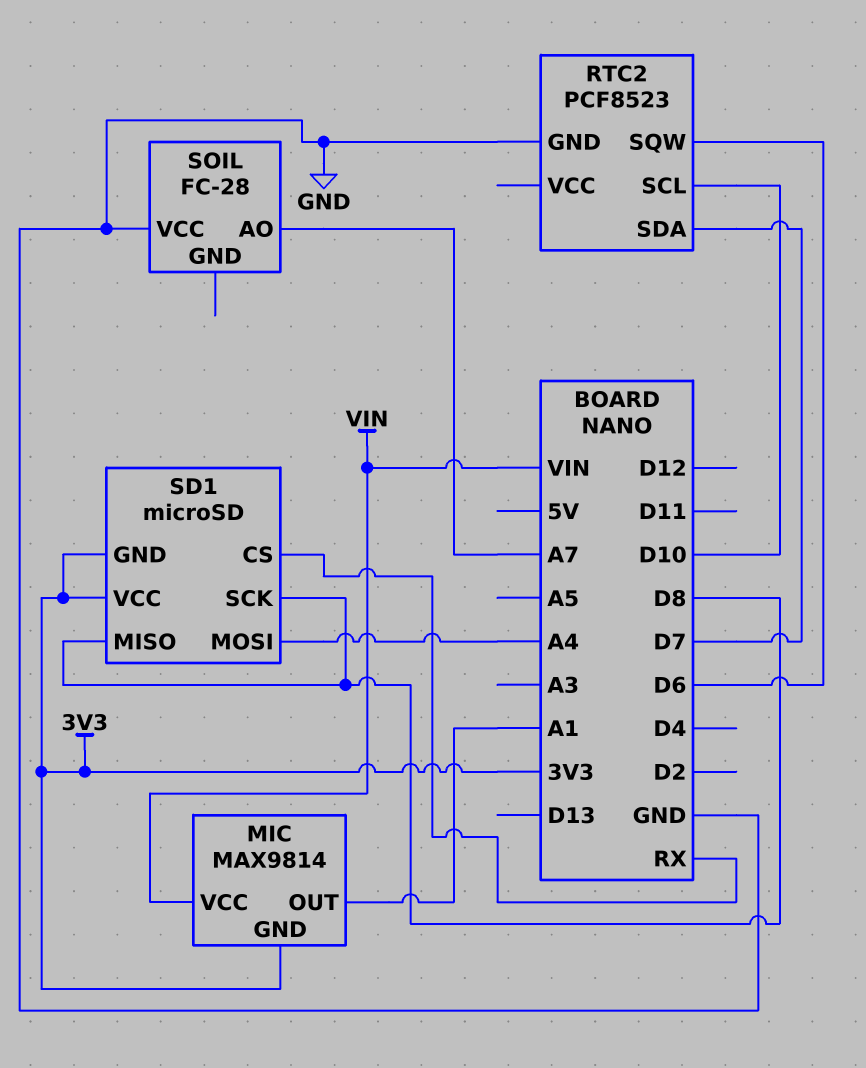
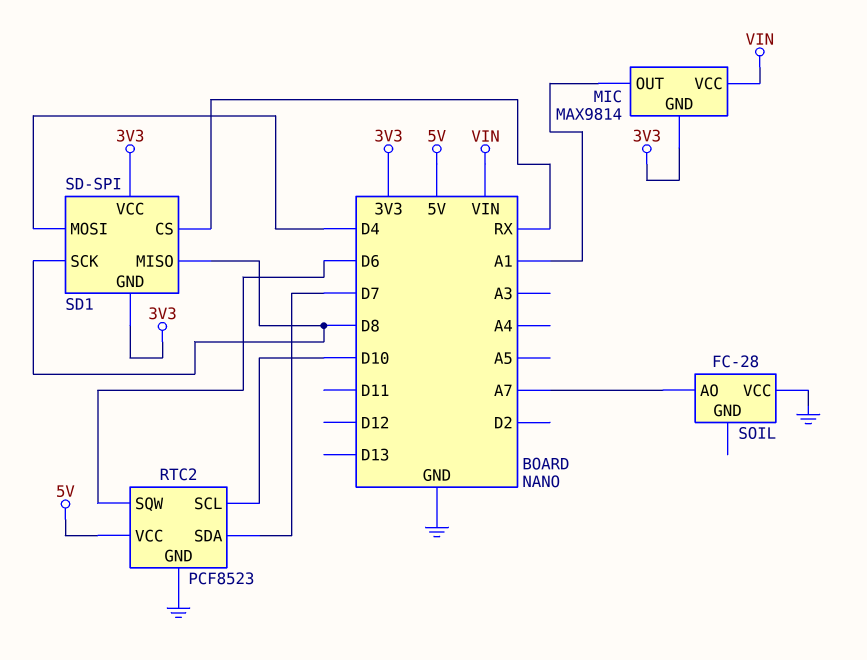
RTC2 pin VCC: none -> 5V
SD1: microSD -> SD-SPI
SD1 pin MOSI: A4 -> D4

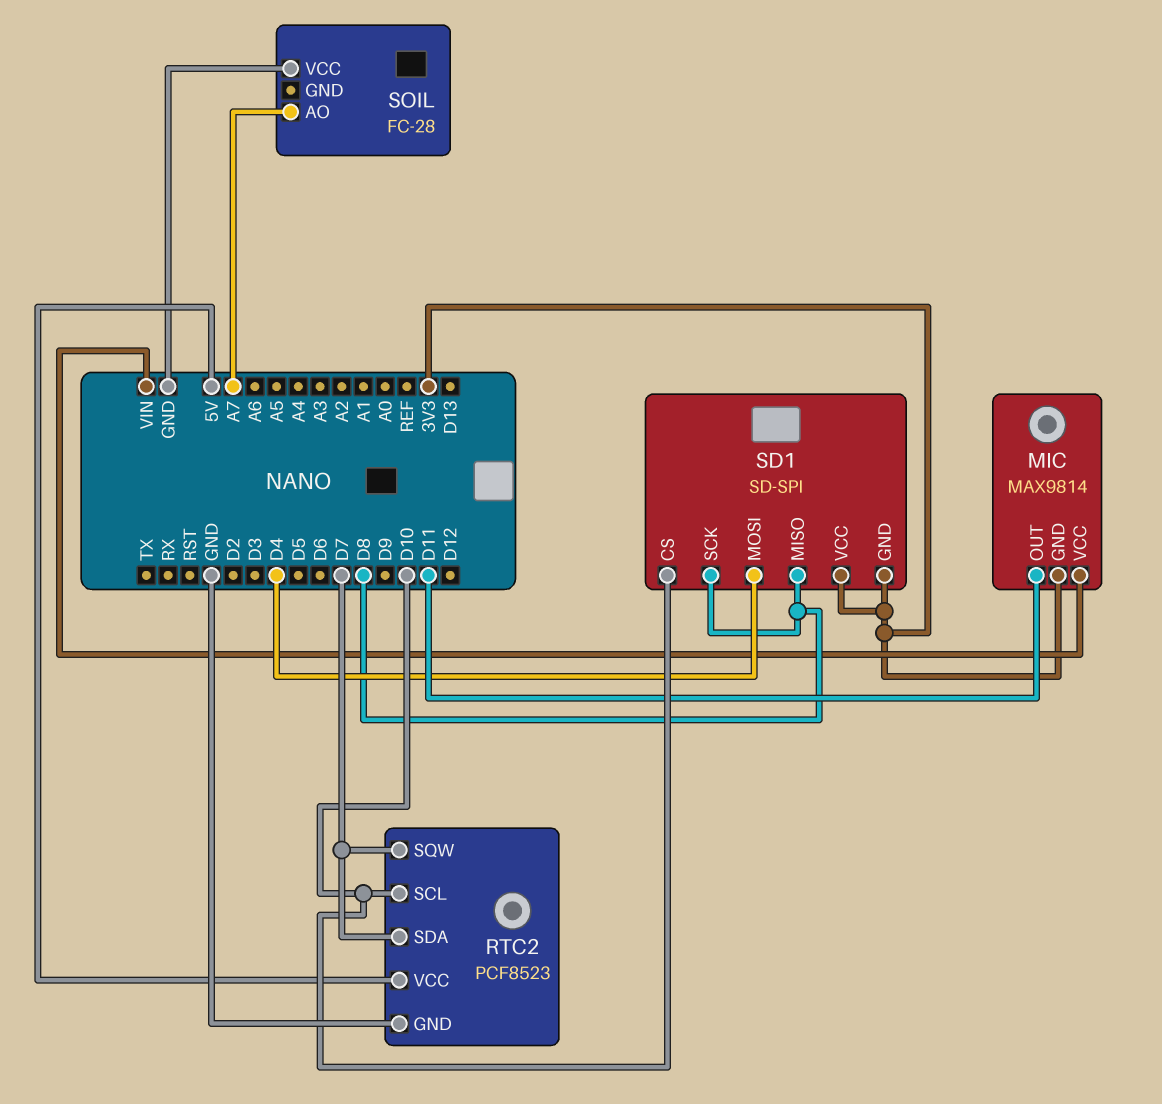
MIC pin OUT: A1 -> D11
RTC2 pin SQW: D6 -> D7
SD1 pin CS: RX -> D10

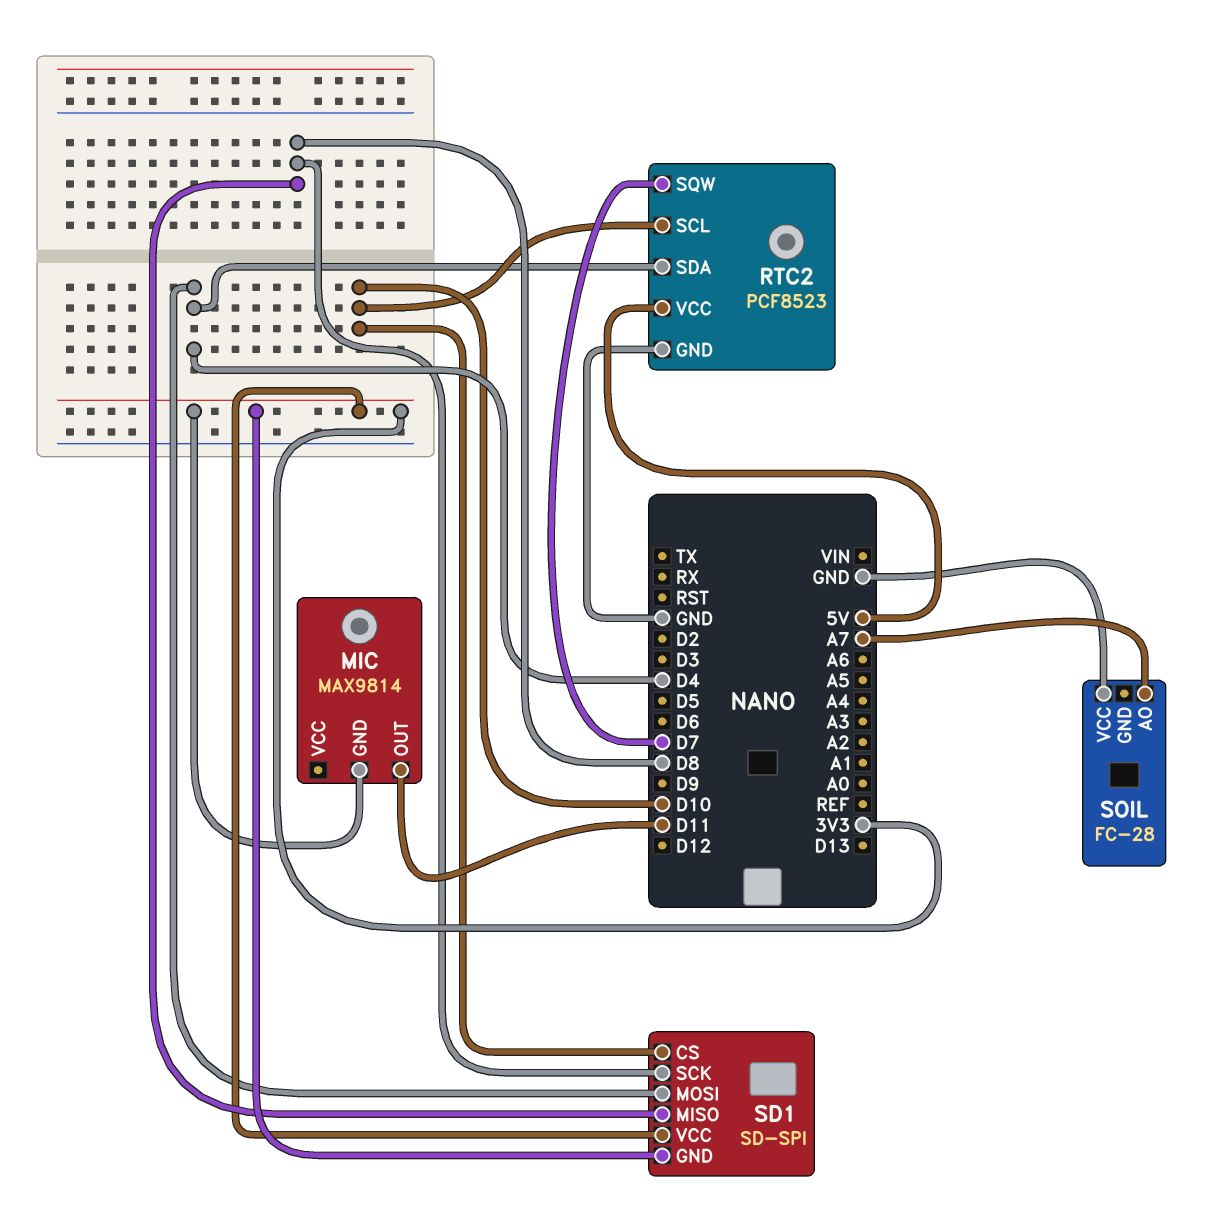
MIC pin VCC: VIN -> none
RTC2 pin SDA: D7 -> D4

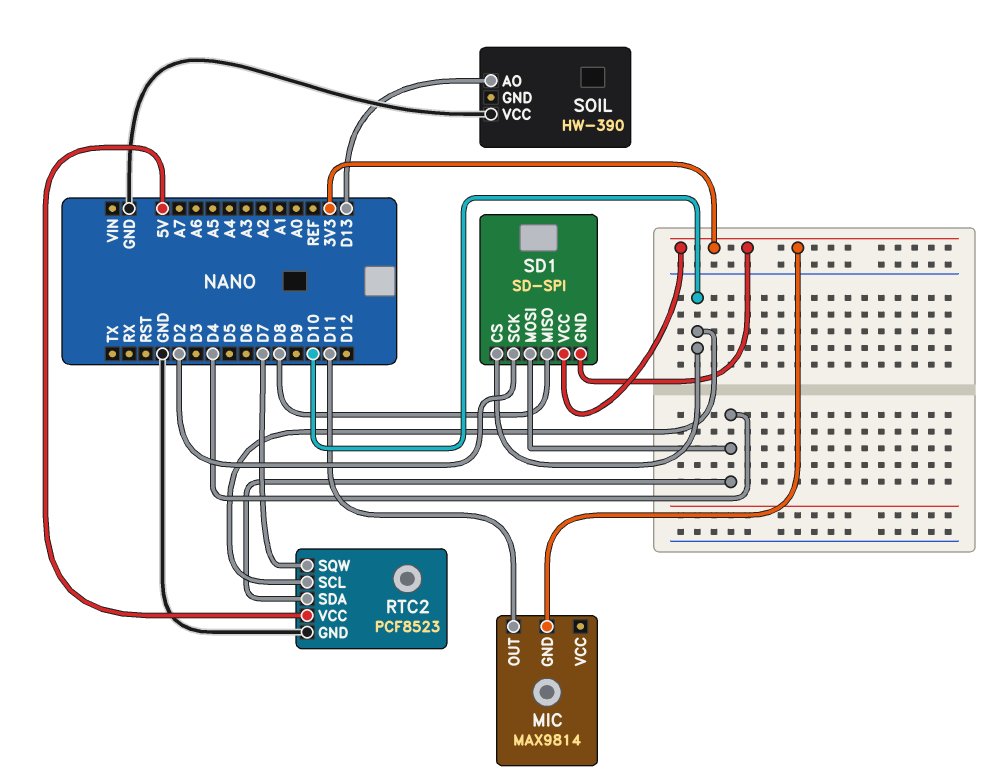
SD1 pin SCK: D8 -> D2
SOIL: FC-28 -> HW-390
SOIL pin AO: A7 -> D13

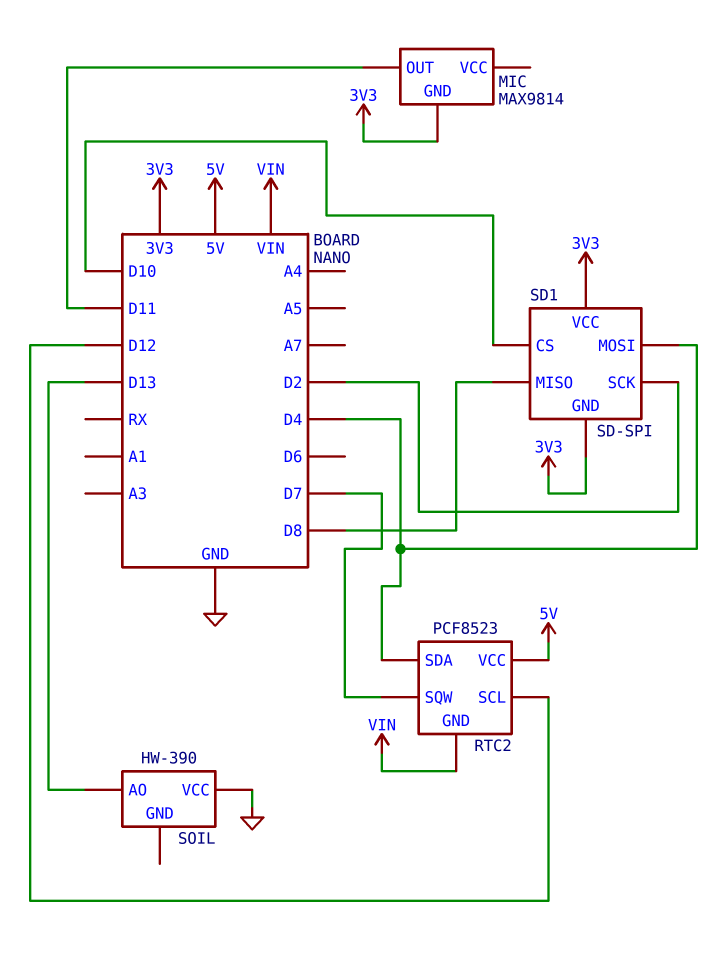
RTC2 pin GND: GND -> VIN
RTC2 pin SCL: D10 -> D12

